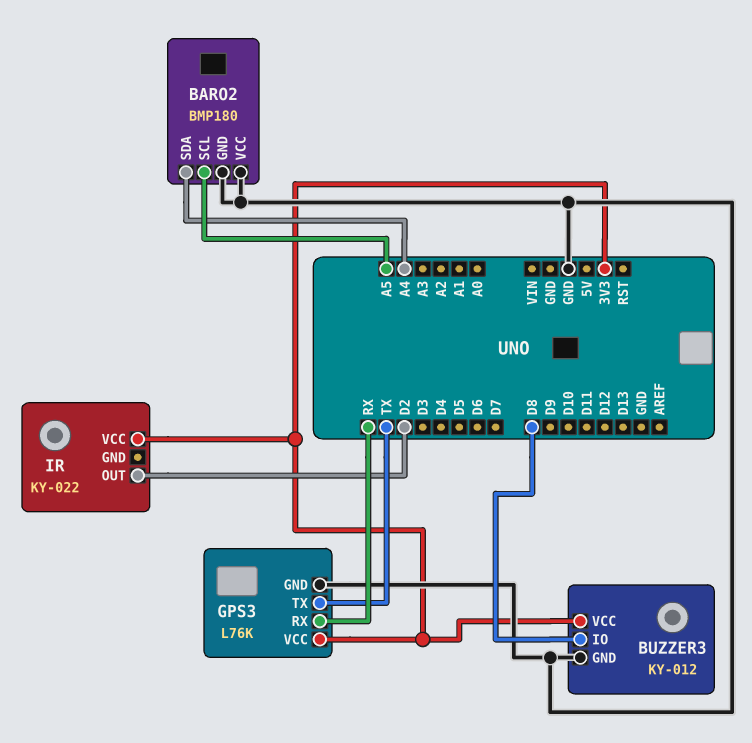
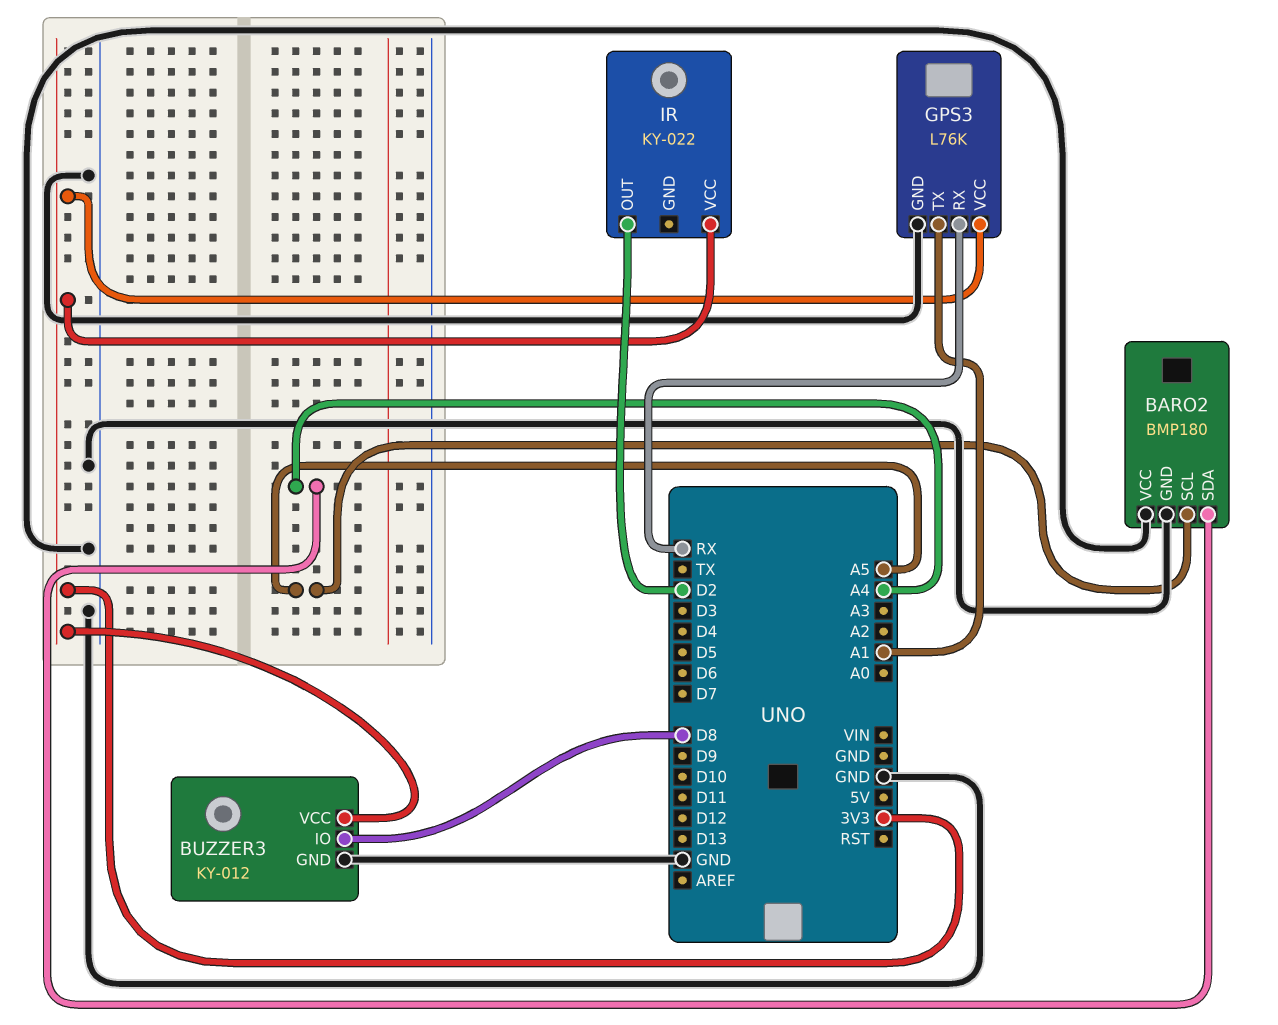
GPS3 pin TX: TX -> A1

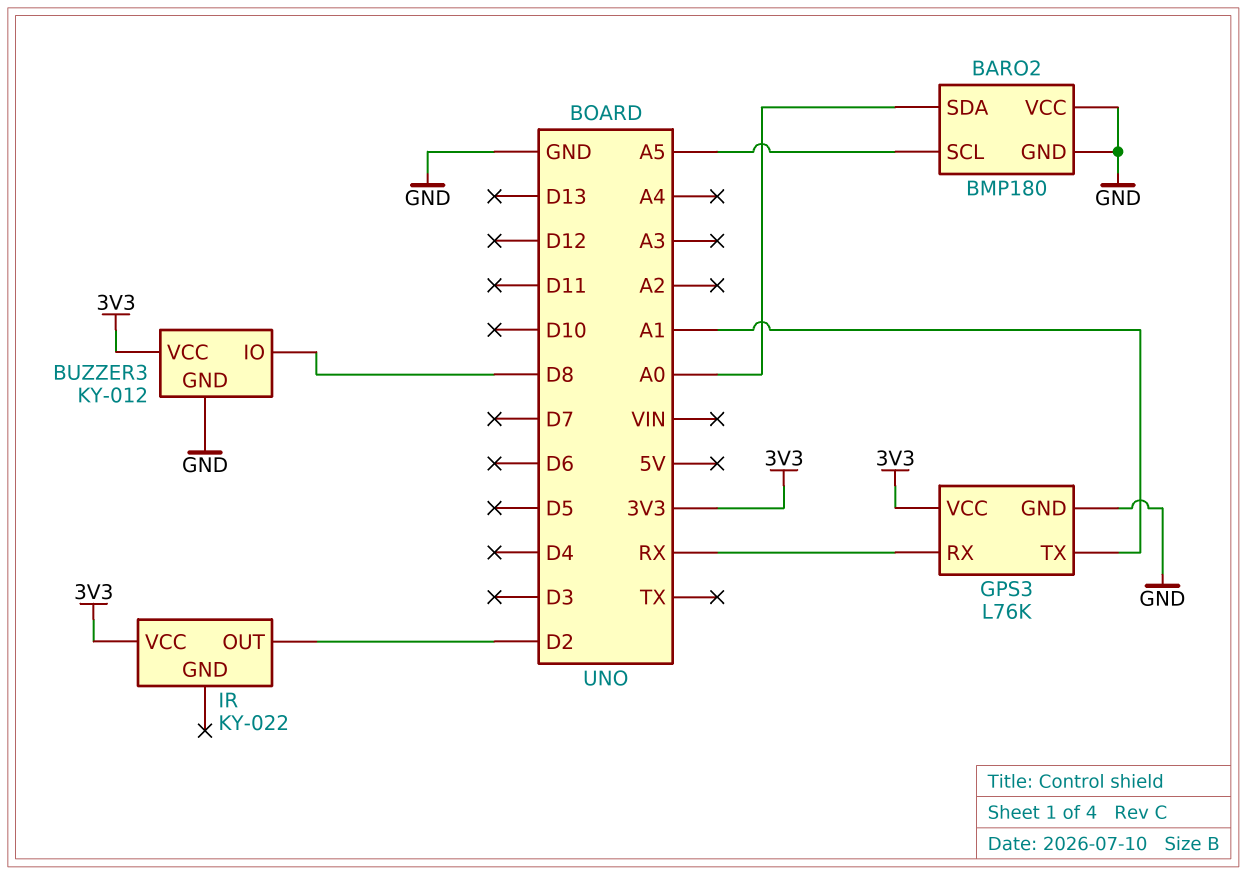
BARO2 pin SDA: A4 -> A0

